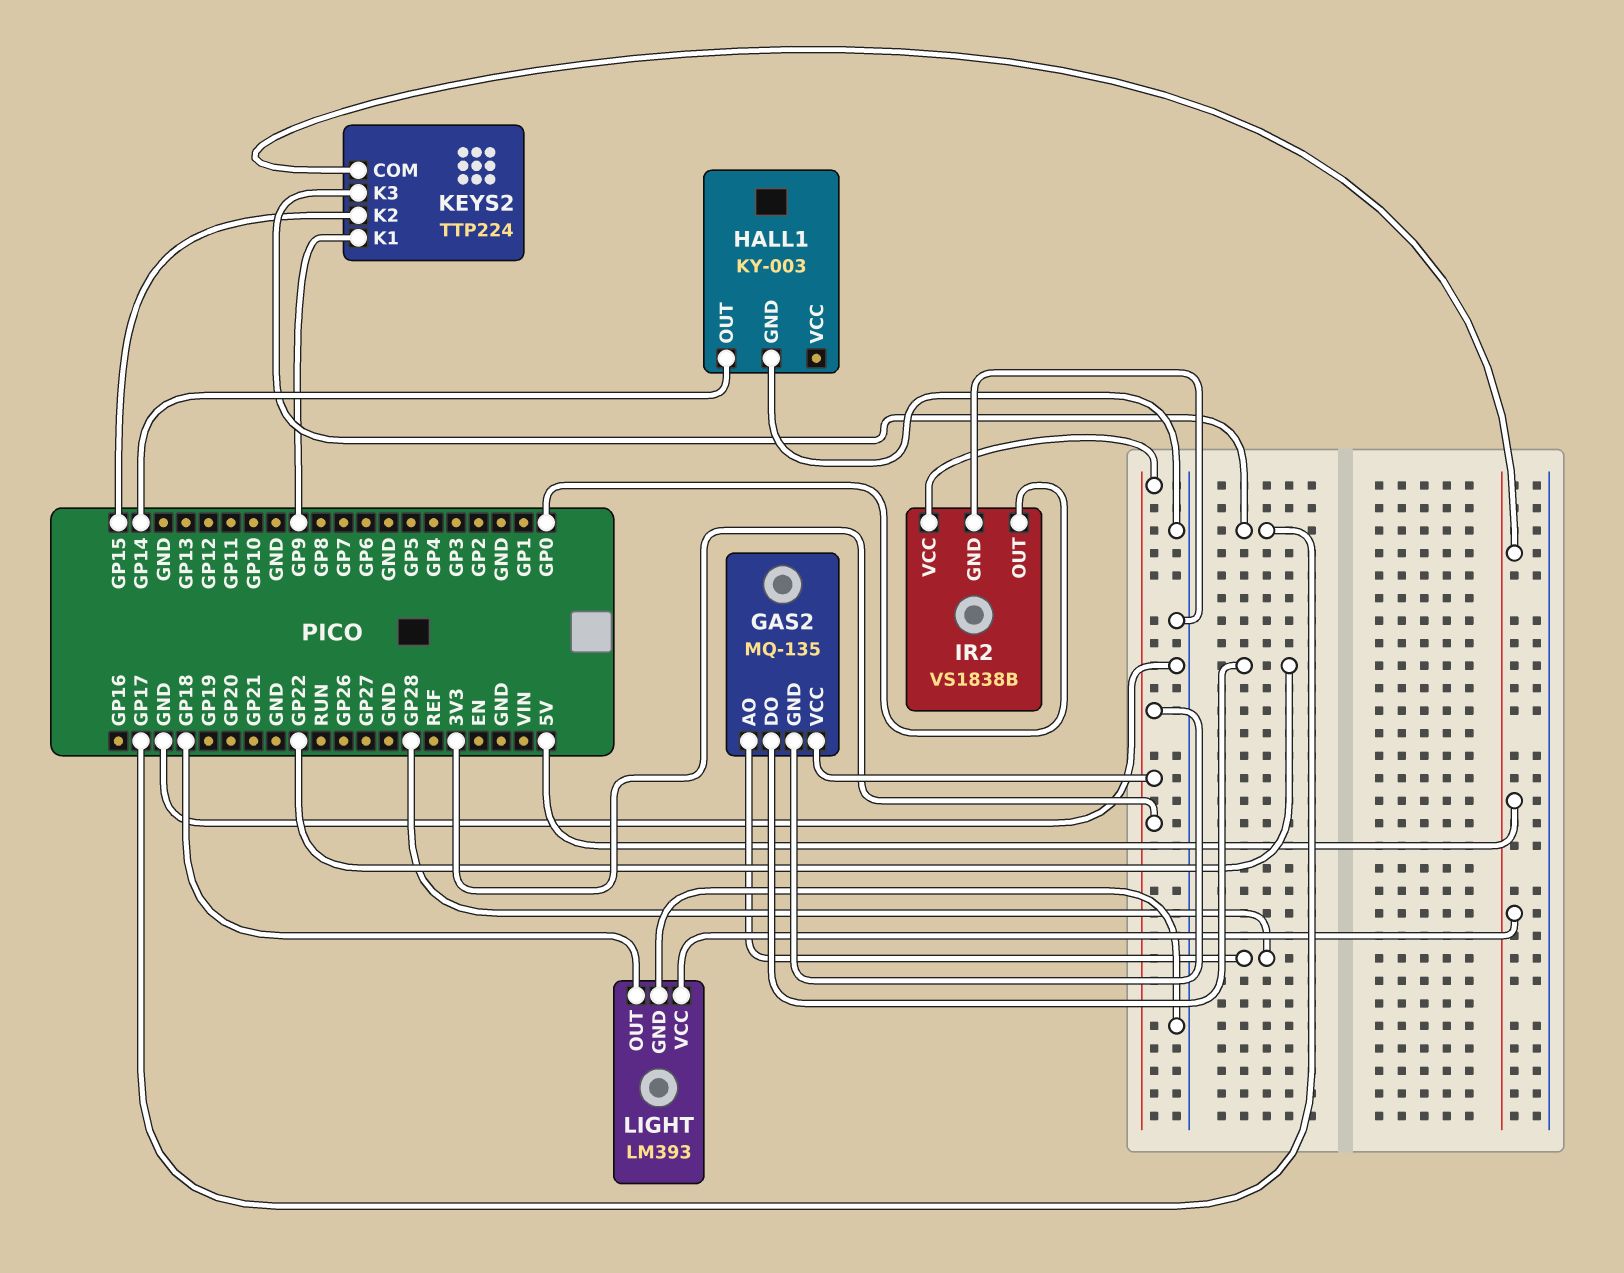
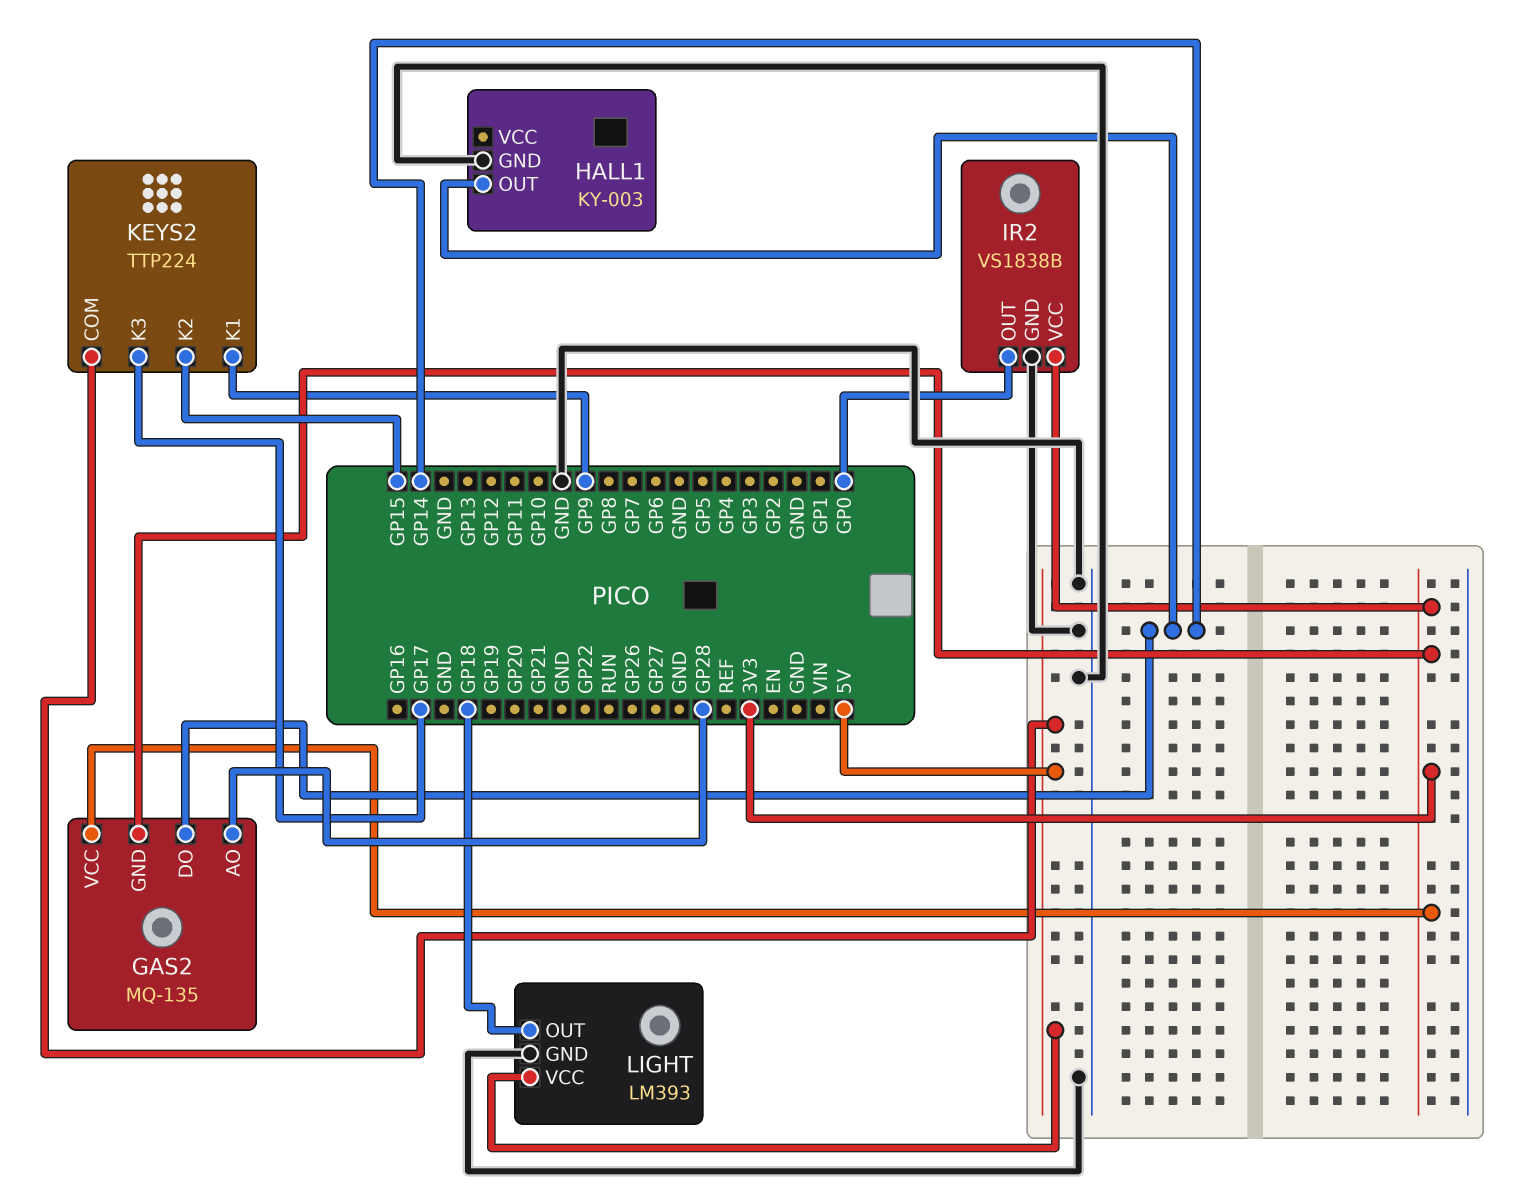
GAS2 pin DO: GP22 -> GP14

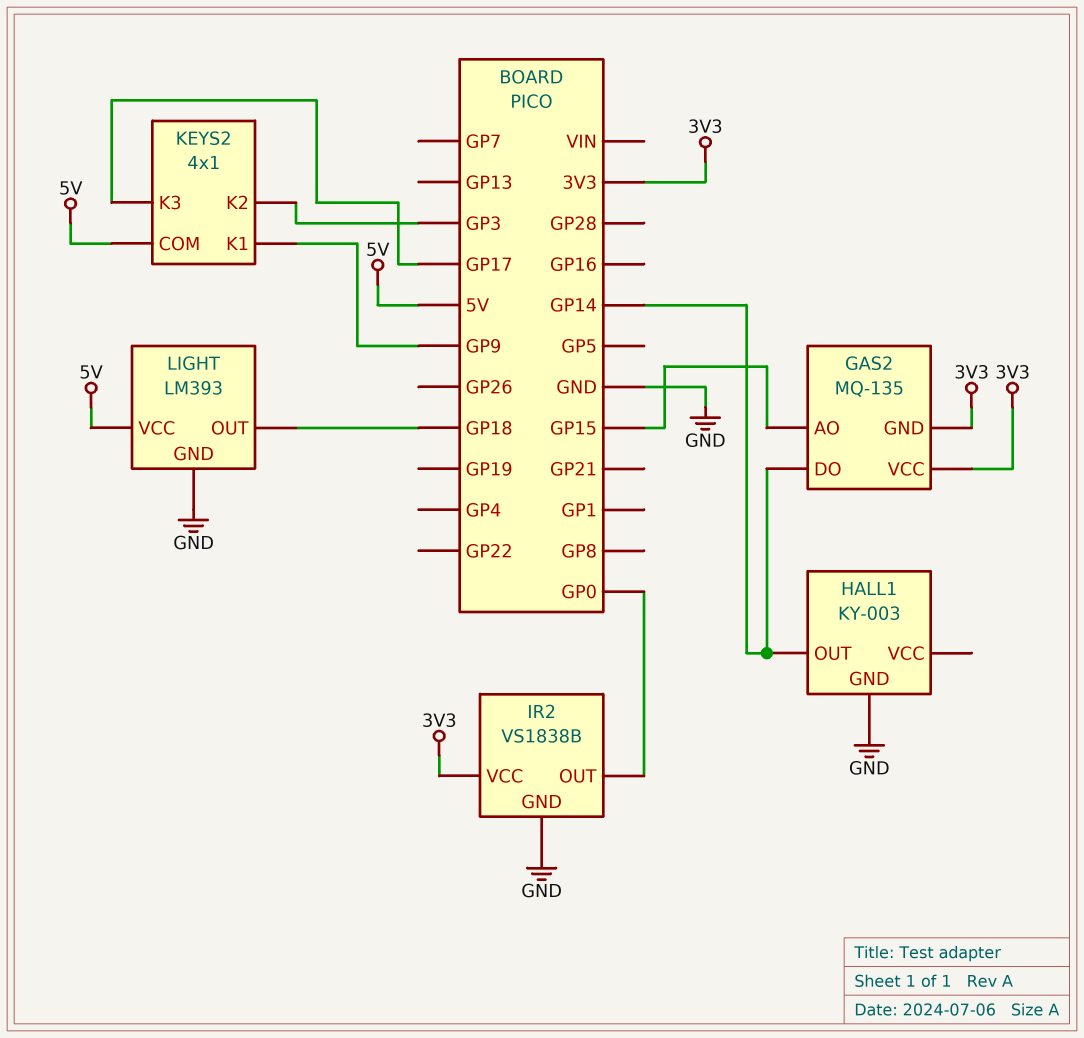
GAS2 pin AO: GP28 -> GP15
KEYS2: TTP224 -> 4x1
KEYS2 pin K2: GP15 -> GP3

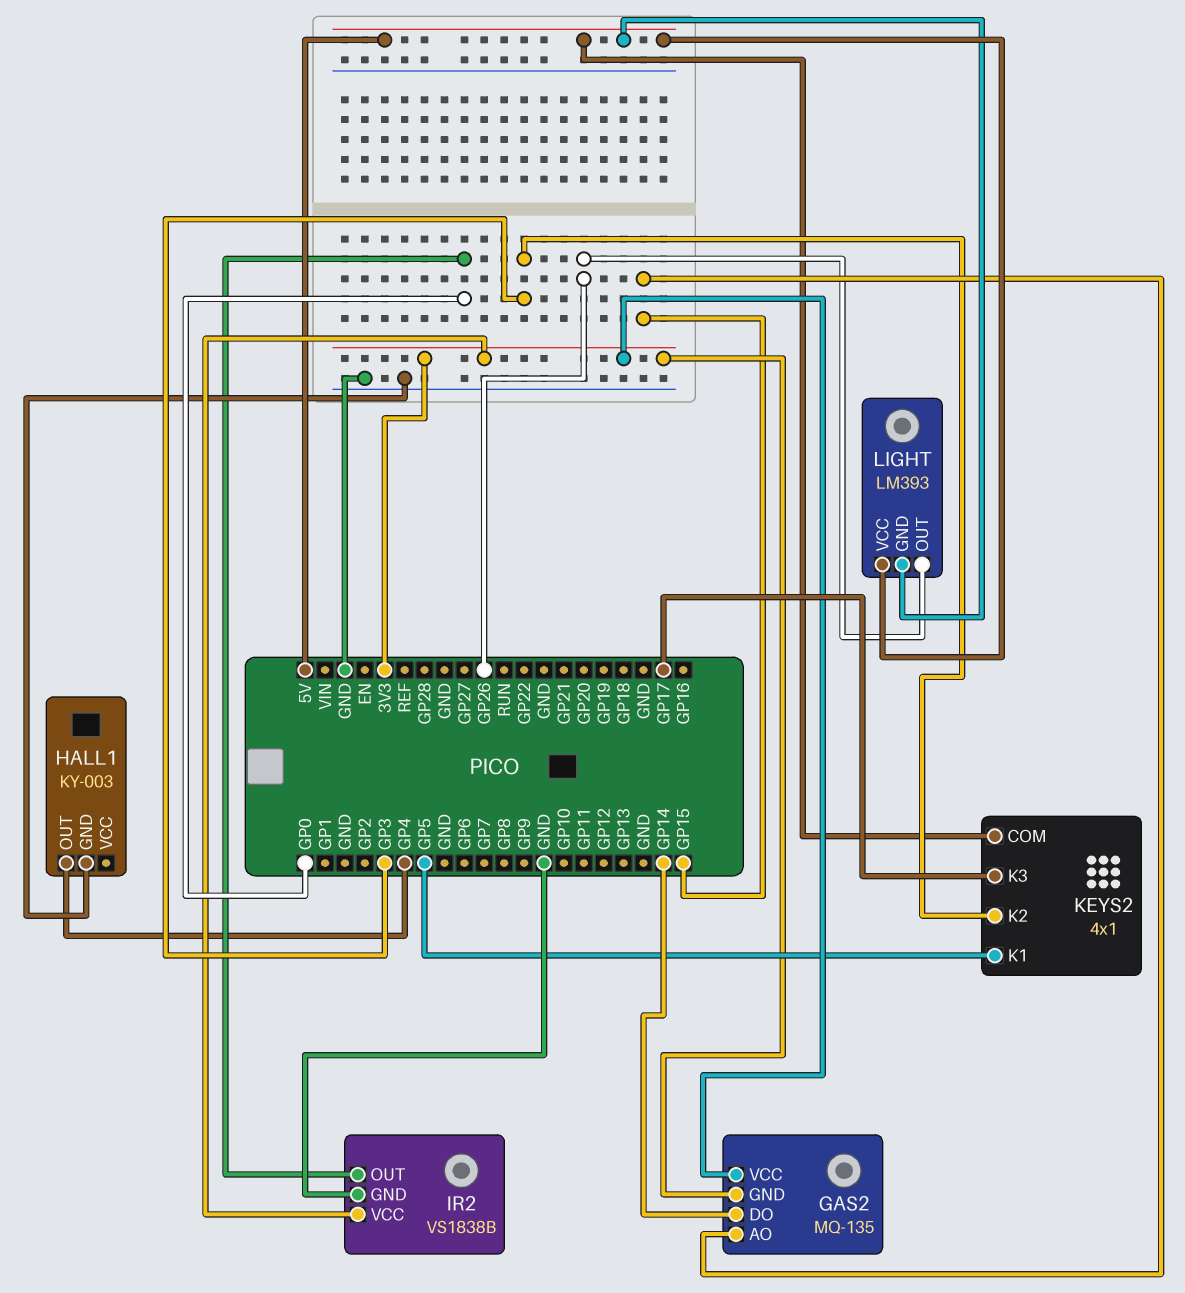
HALL1 pin OUT: GP14 -> GP4
KEYS2 pin K1: GP9 -> GP5
LIGHT pin GND: GND -> 5V
LIGHT pin OUT: GP18 -> GP26

